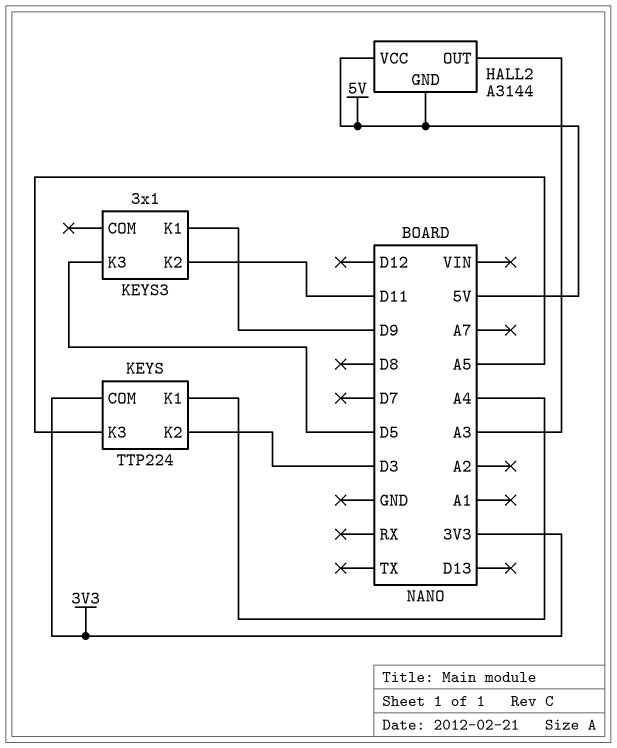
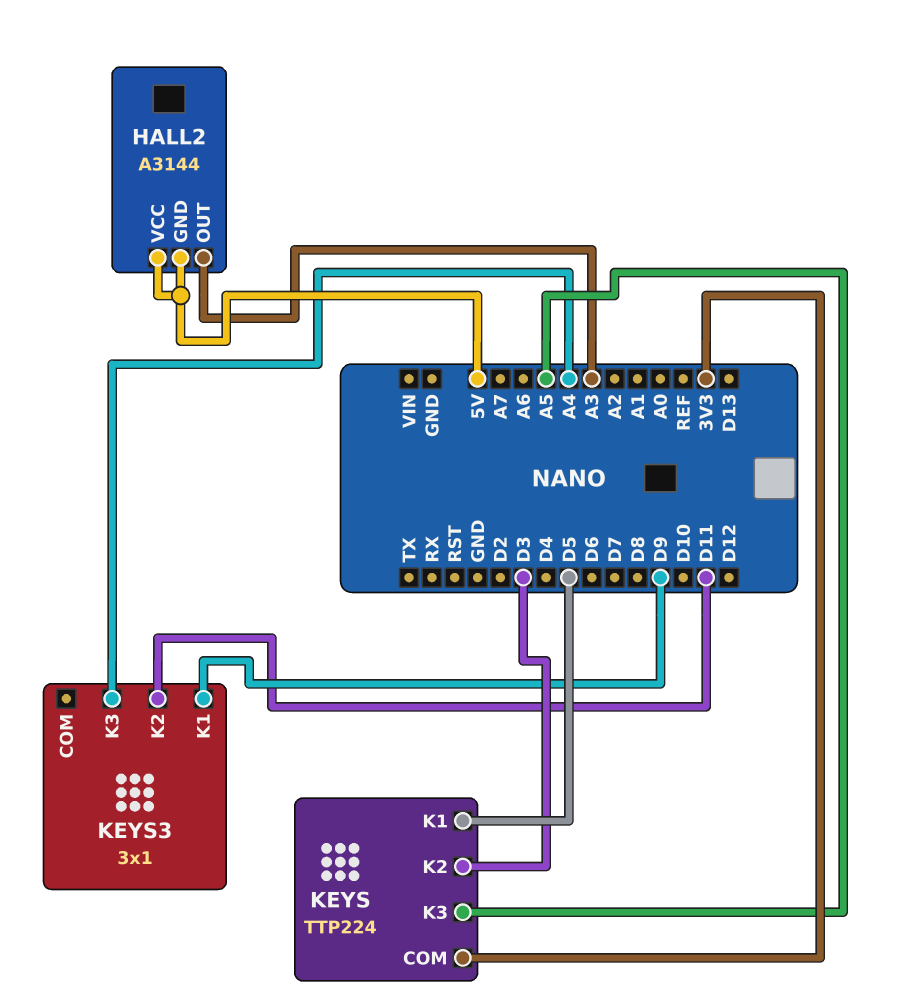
KEYS pin K1: A4 -> D5
KEYS3 pin K3: D5 -> A4

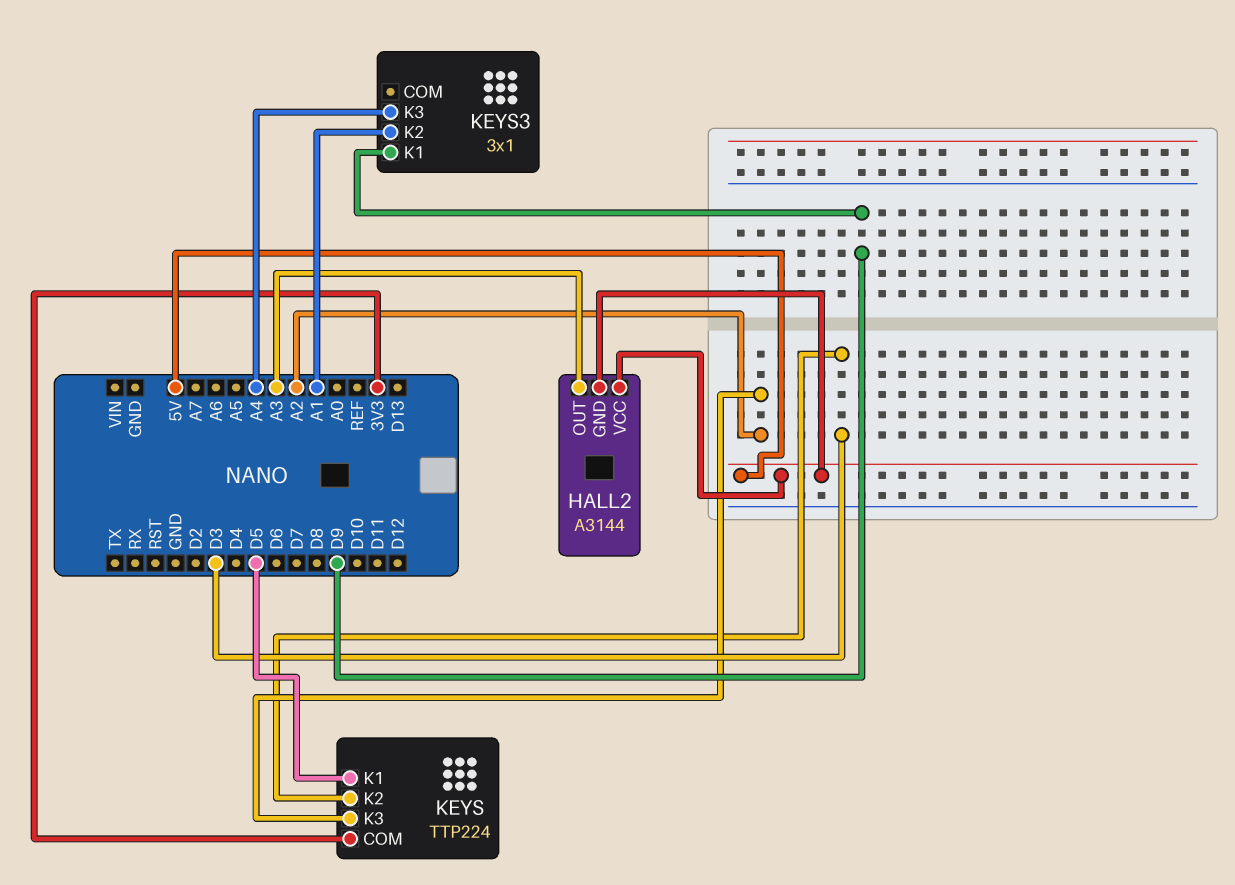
KEYS pin K3: A5 -> A2
KEYS3 pin K2: D11 -> A1

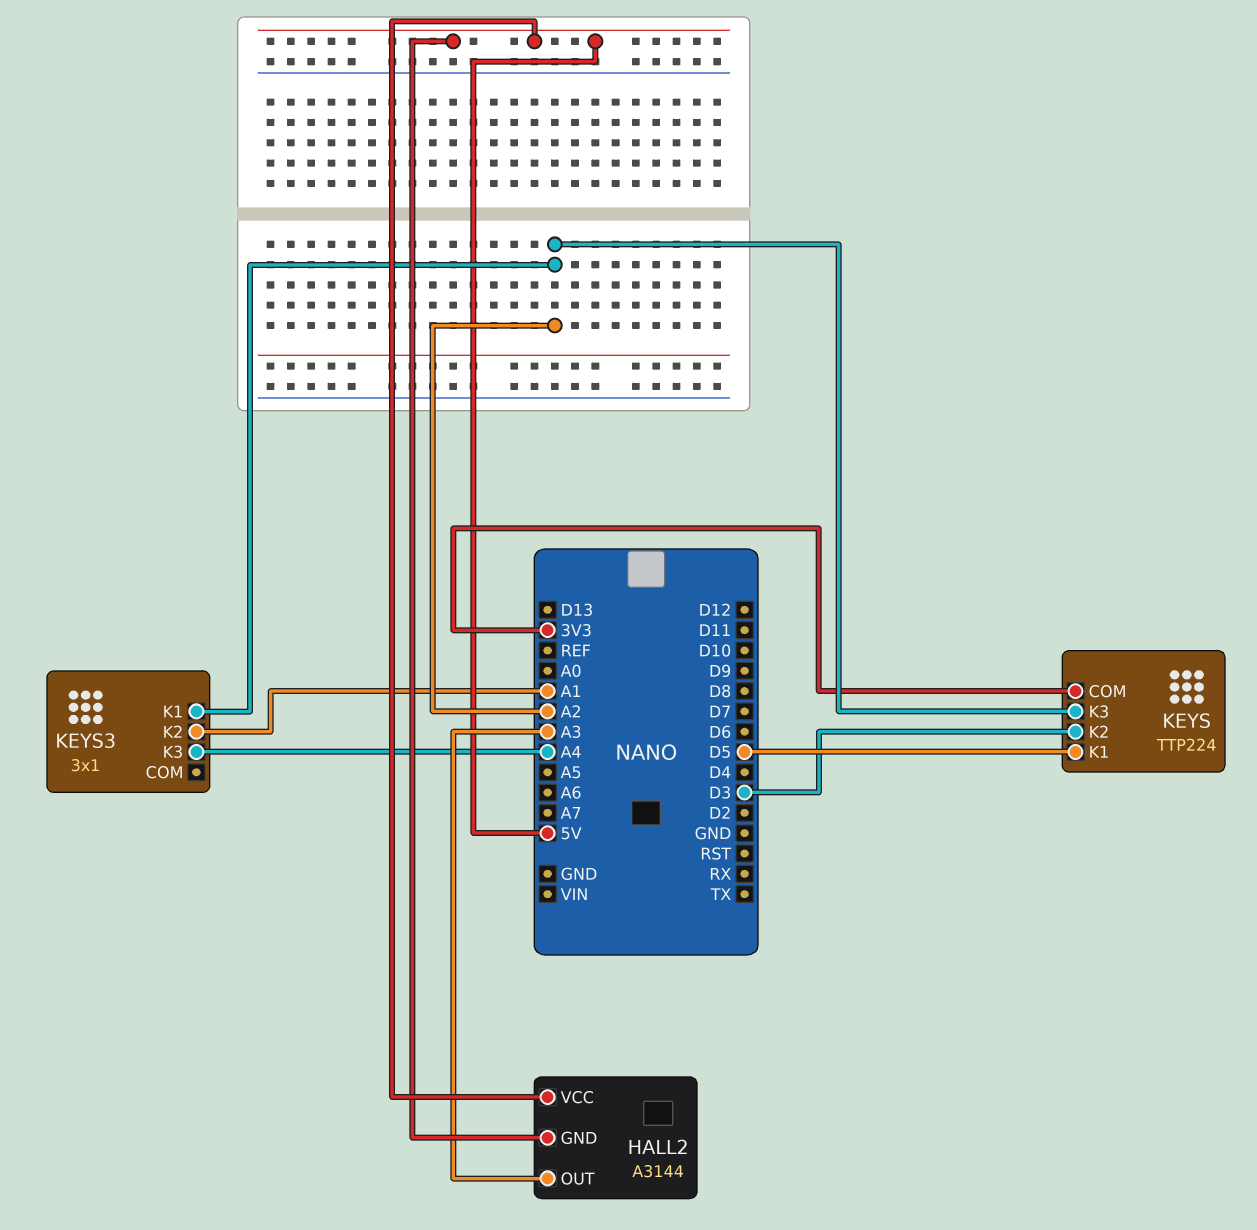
KEYS3 pin K1: D9 -> A2

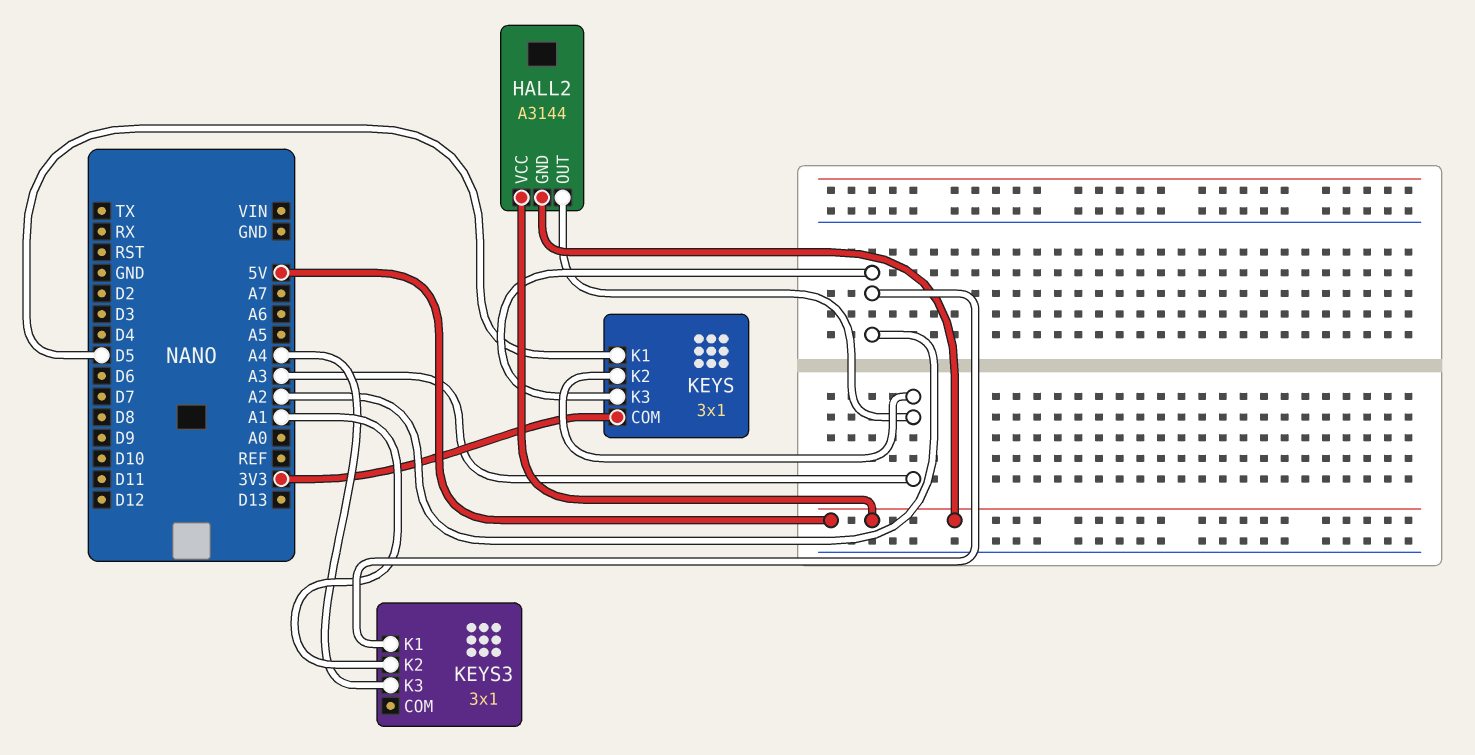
KEYS: TTP224 -> 3x1
KEYS pin K2: D3 -> A3

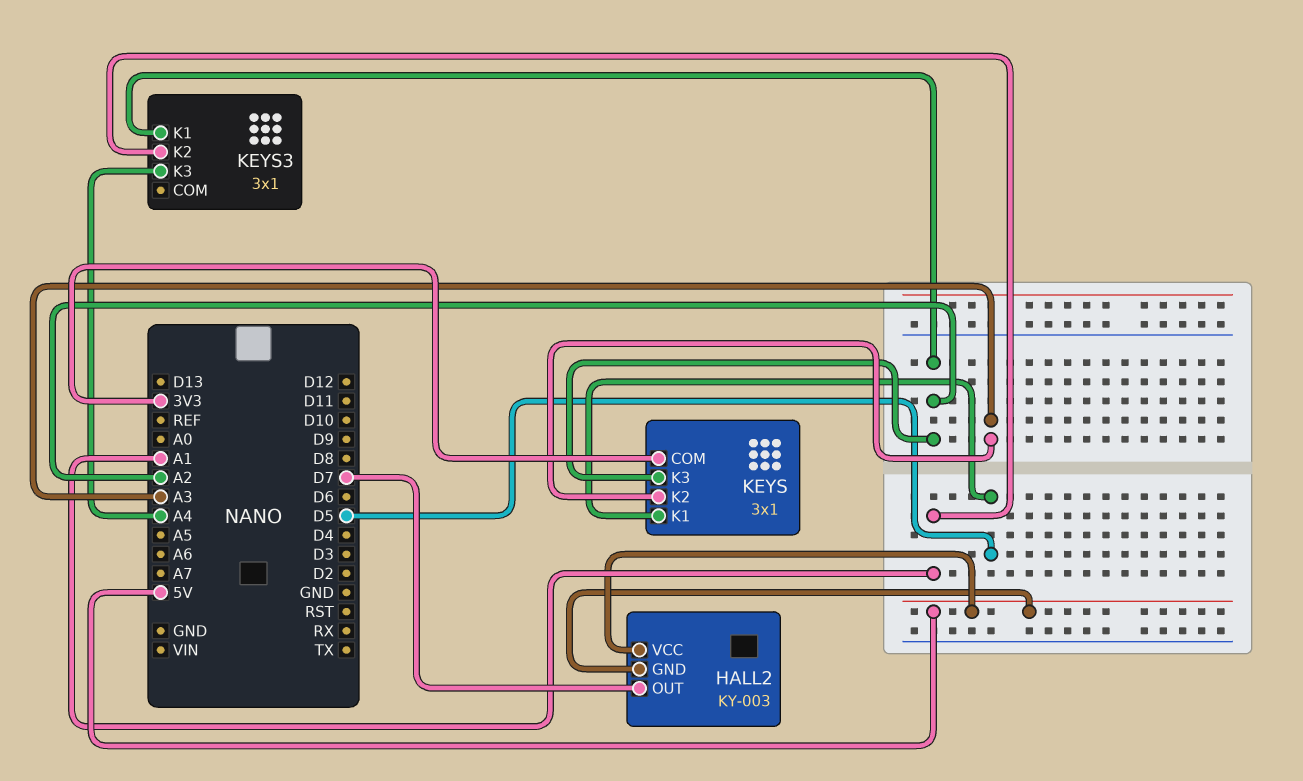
HALL2: A3144 -> KY-003
HALL2 pin OUT: A3 -> D7

